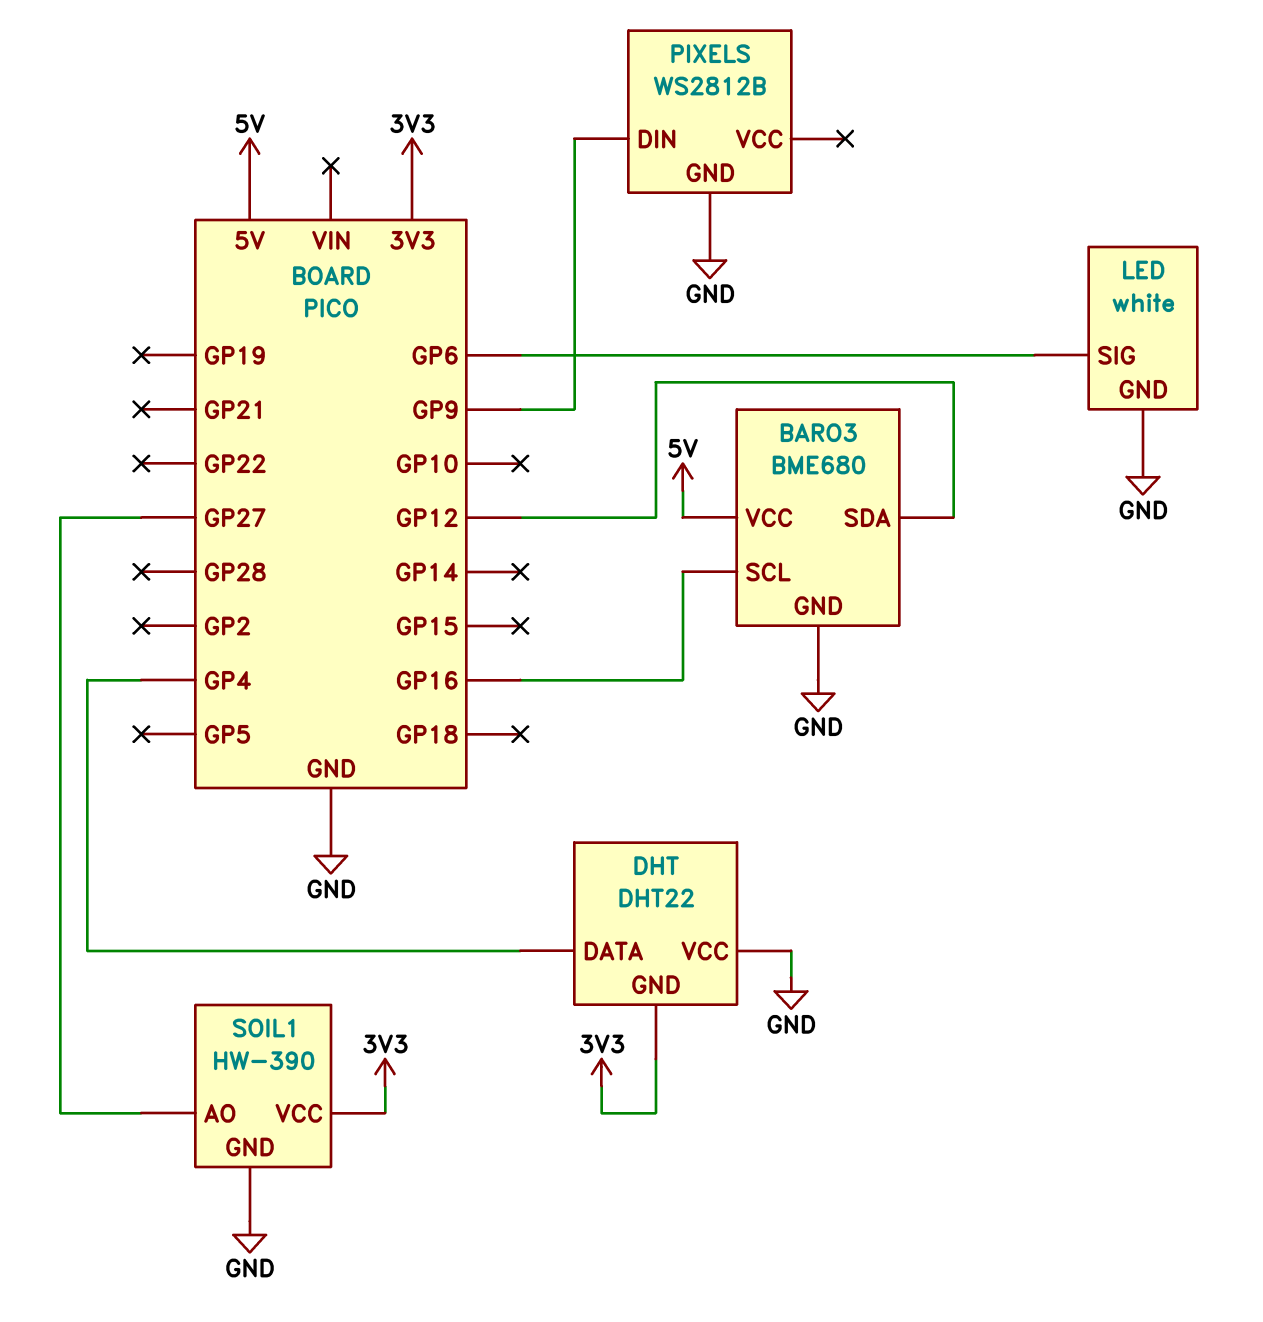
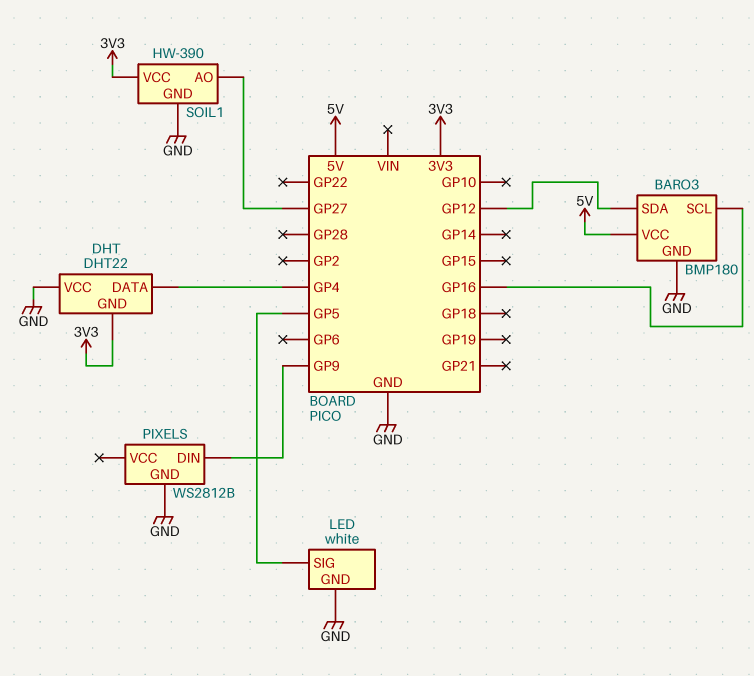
BARO3: BME680 -> BMP180
LED pin SIG: GP6 -> GP5

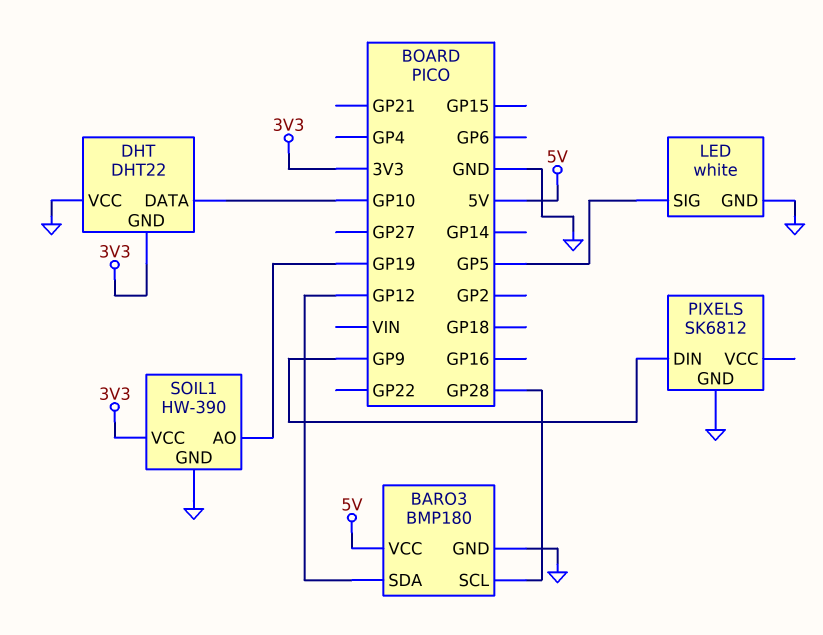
BARO3 pin SCL: GP16 -> GP28
DHT pin DATA: GP4 -> GP10
PIXELS: WS2812B -> SK6812
SOIL1 pin AO: GP27 -> GP19

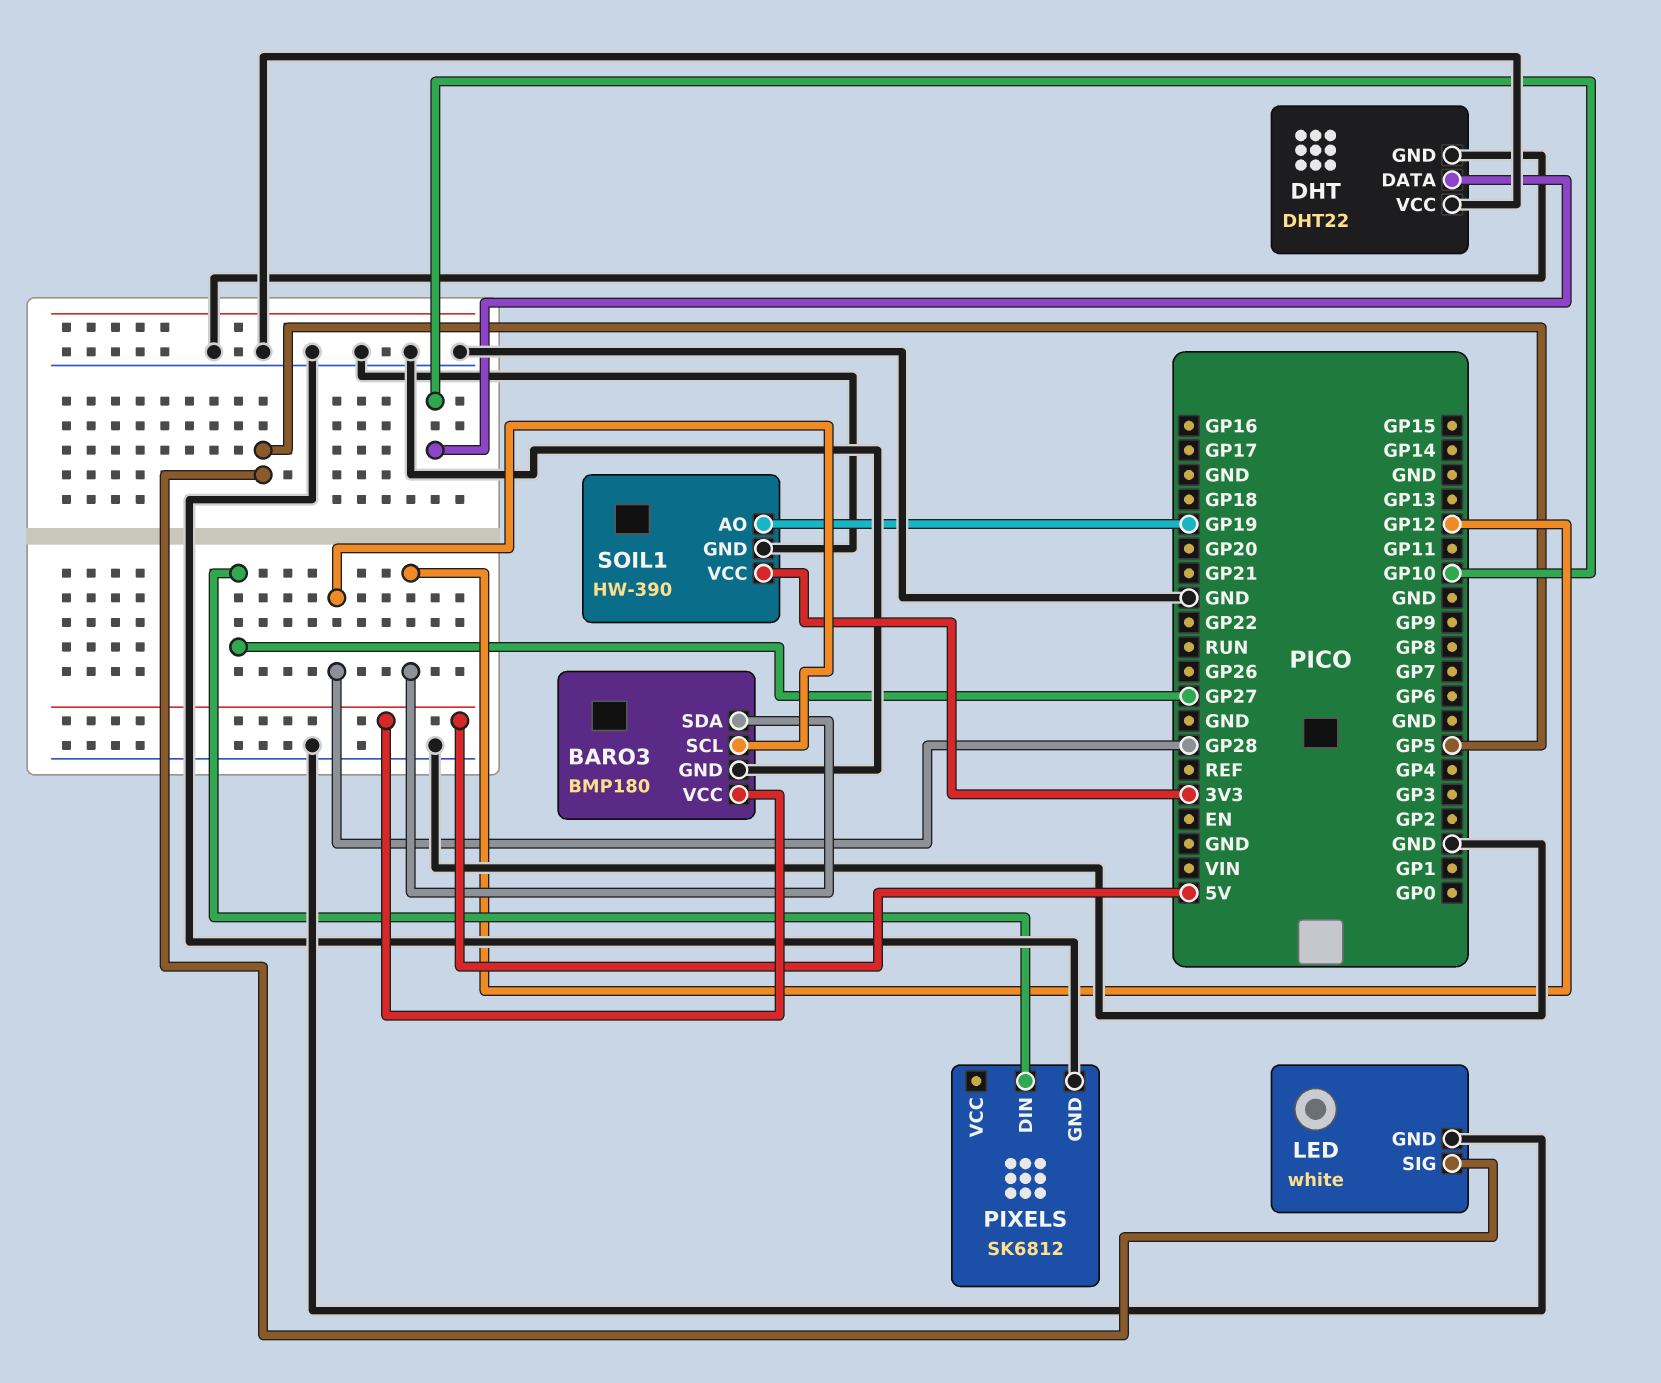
DHT pin GND: 3V3 -> GND
PIXELS pin DIN: GP9 -> GP27

